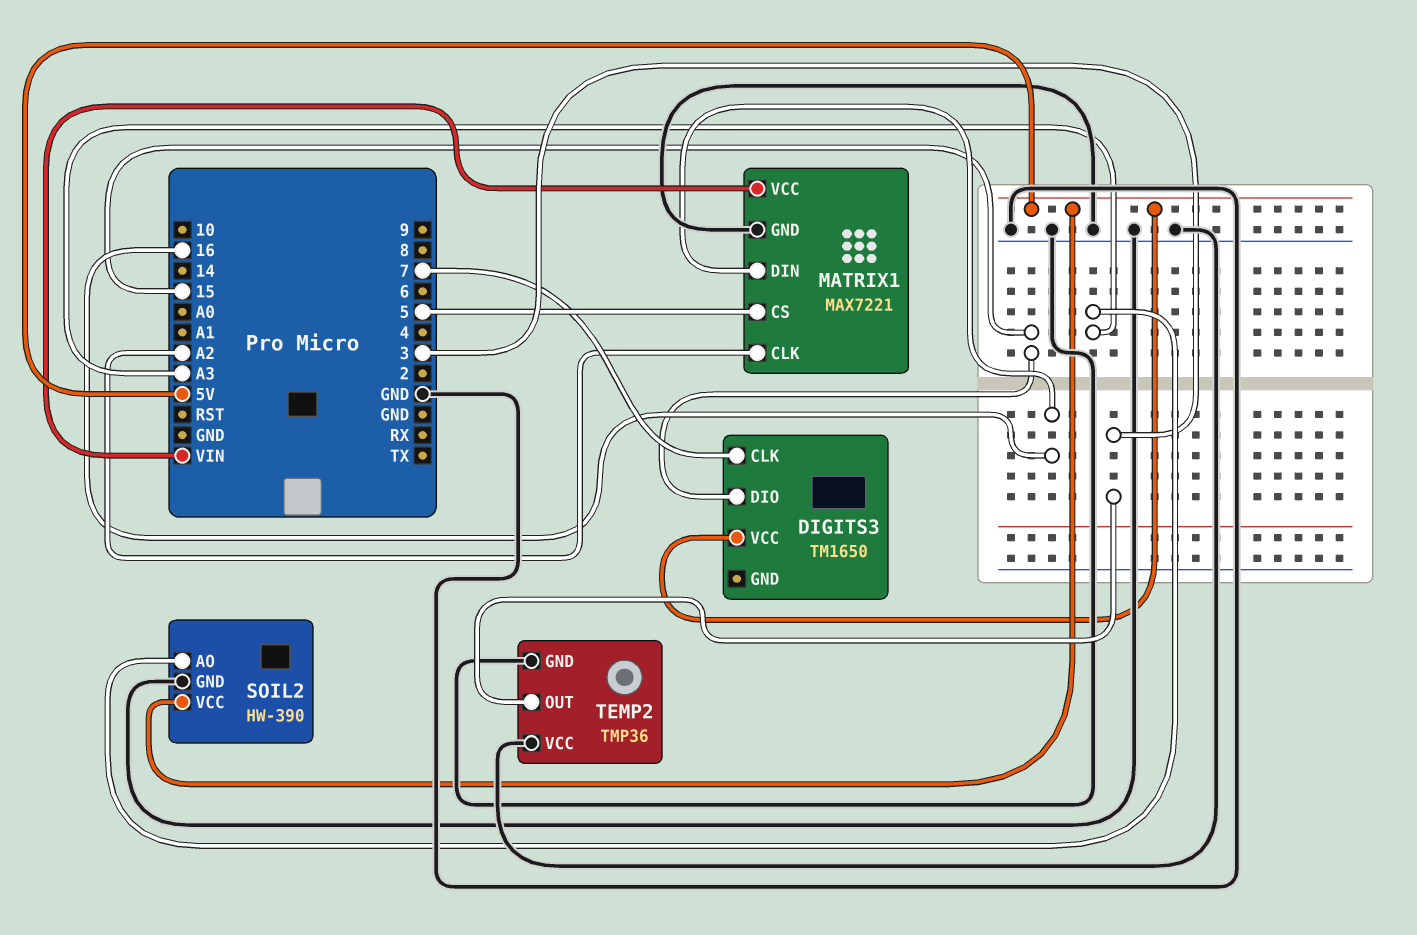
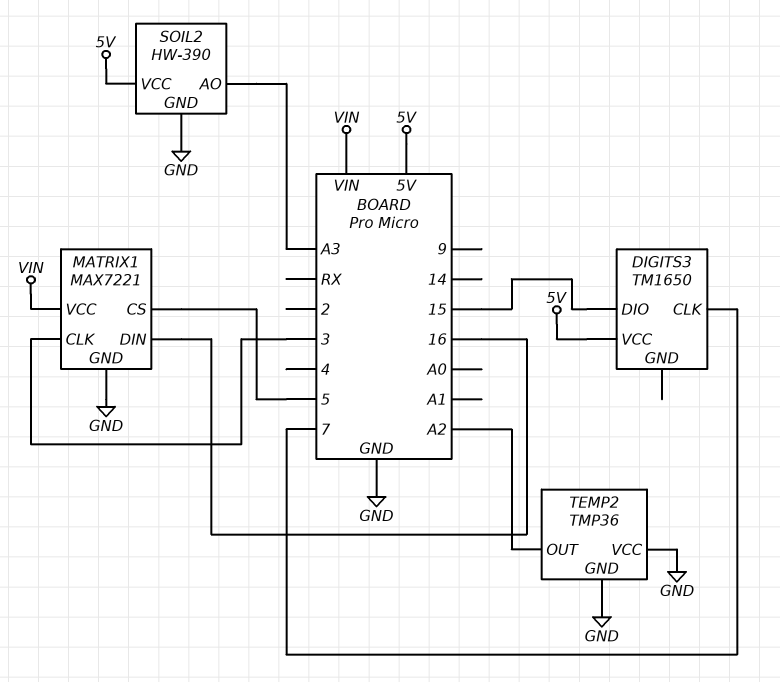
MATRIX1 pin CLK: A2 -> 3
TEMP2 pin OUT: 3 -> A2

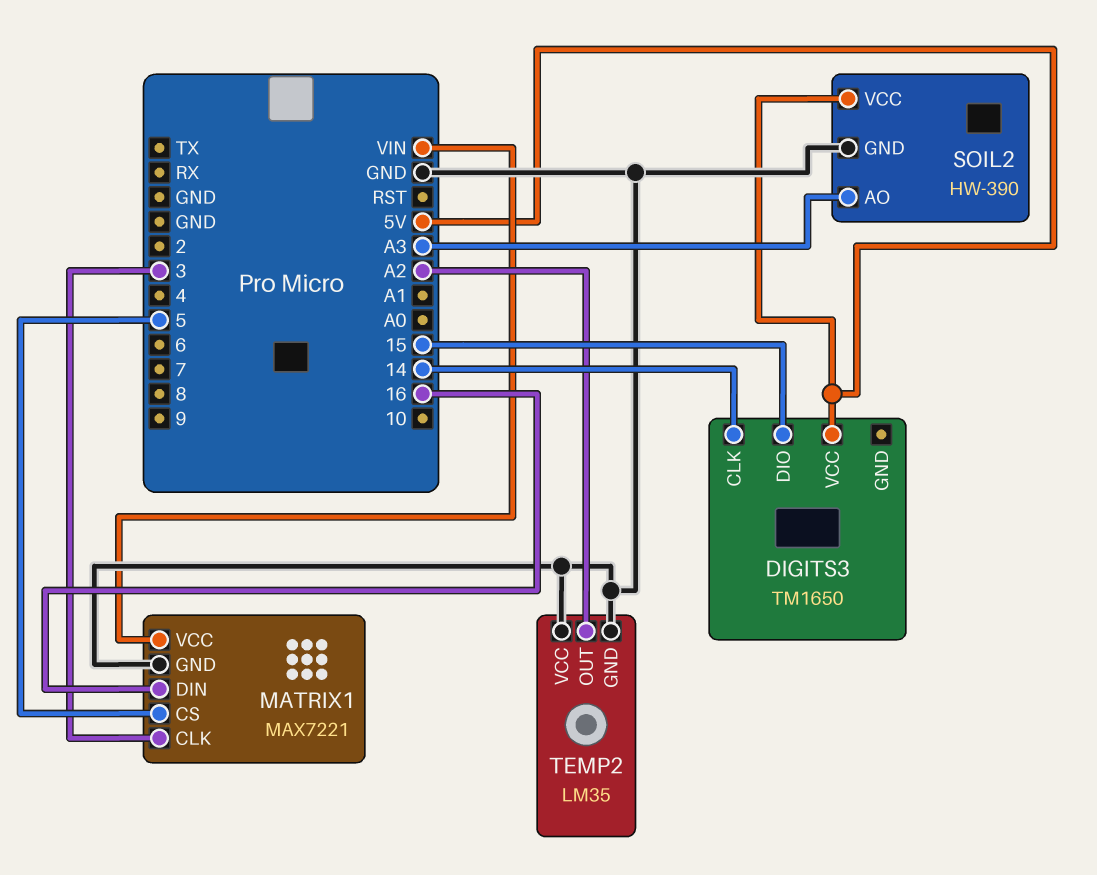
DIGITS3 pin CLK: 7 -> 14
TEMP2: TMP36 -> LM35

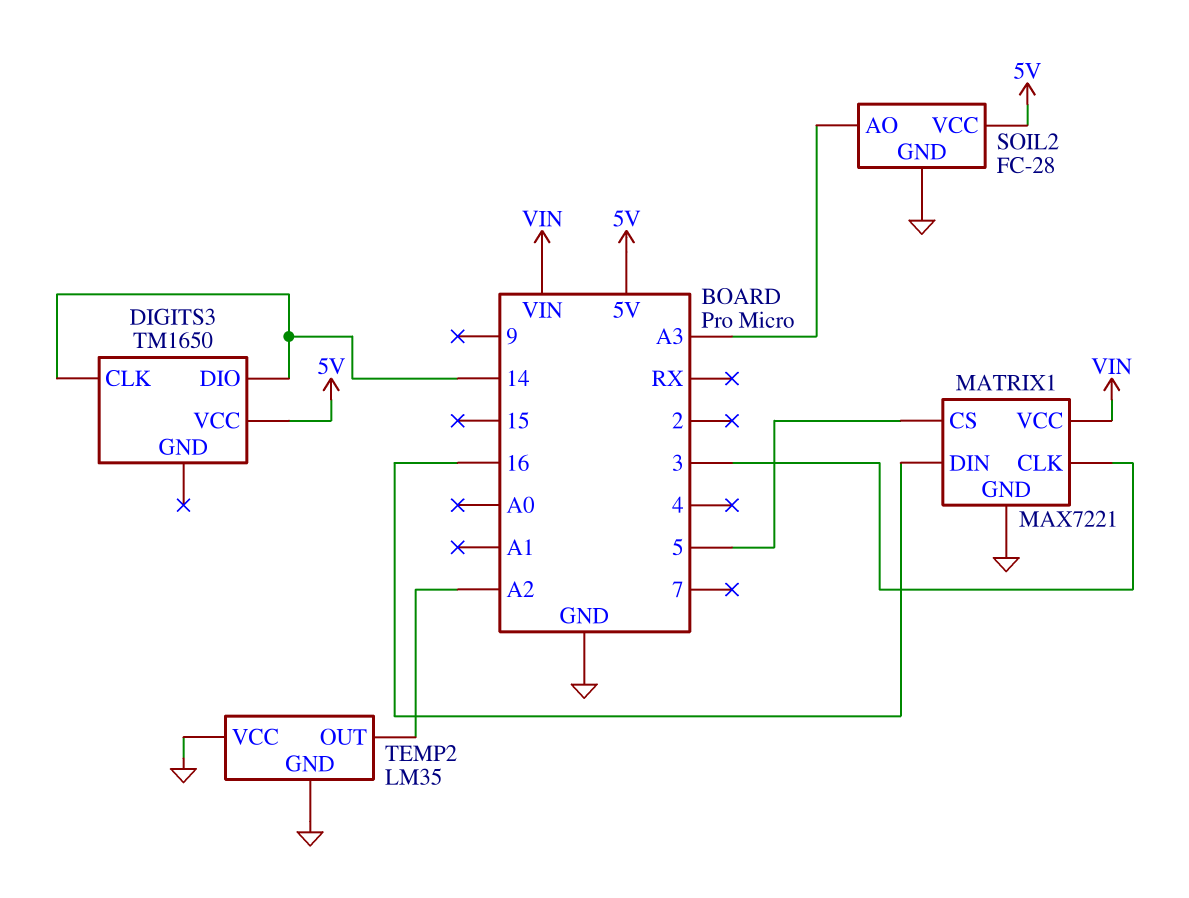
DIGITS3 pin DIO: 15 -> 14
SOIL2: HW-390 -> FC-28

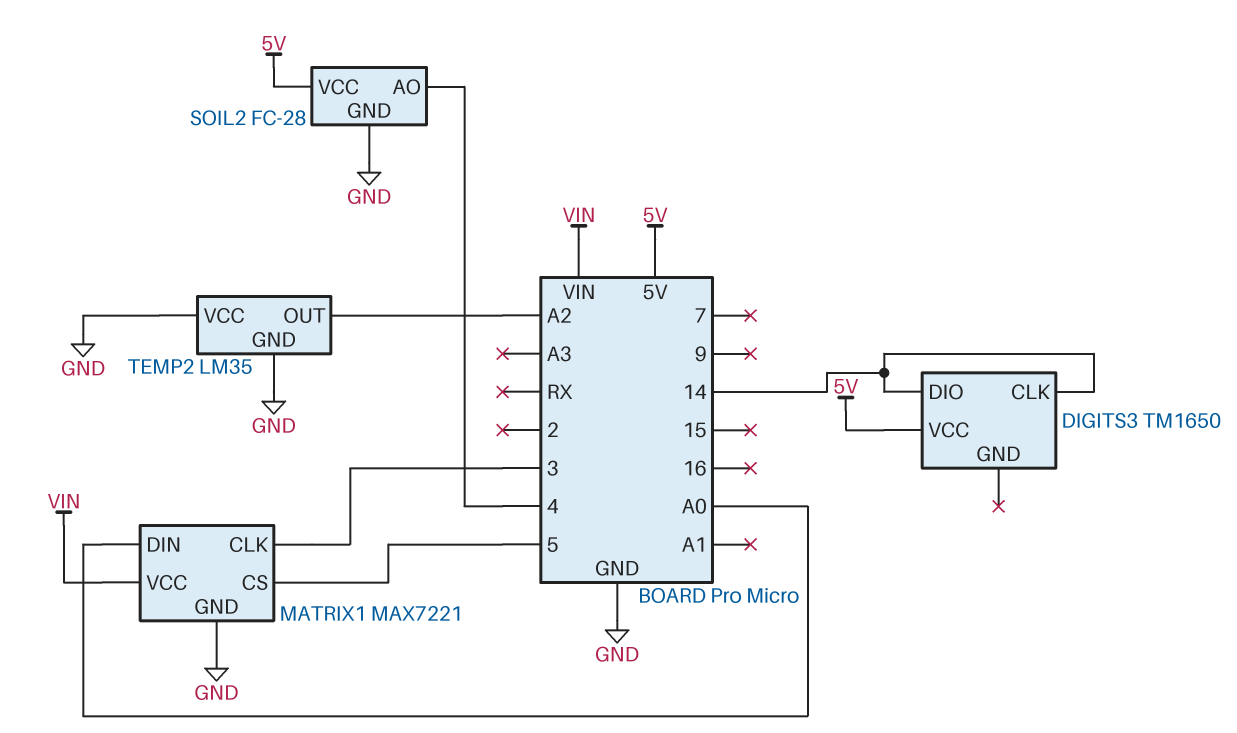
MATRIX1 pin DIN: 16 -> A0
SOIL2 pin AO: A3 -> 4

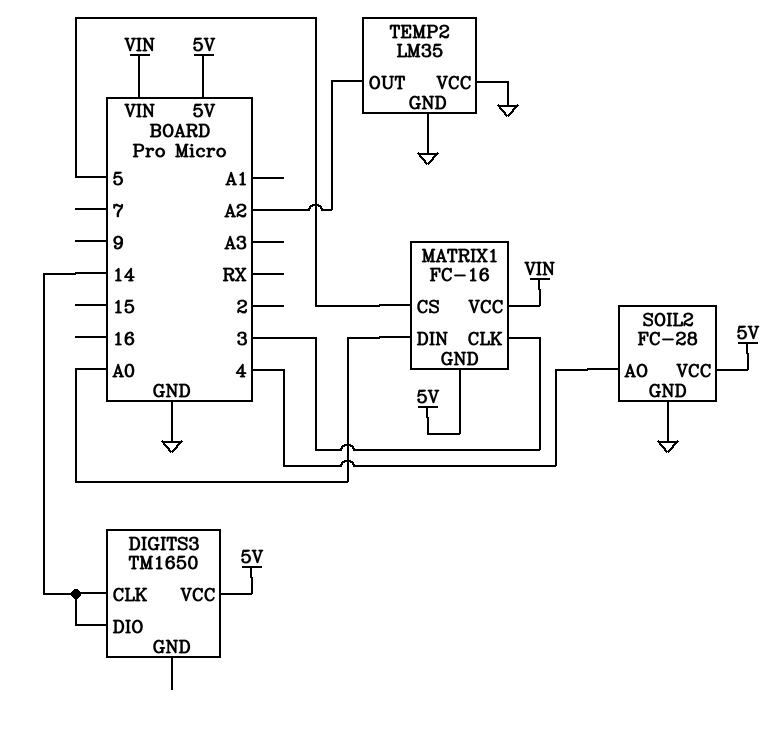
MATRIX1: MAX7221 -> FC-16
MATRIX1 pin GND: GND -> 5V

